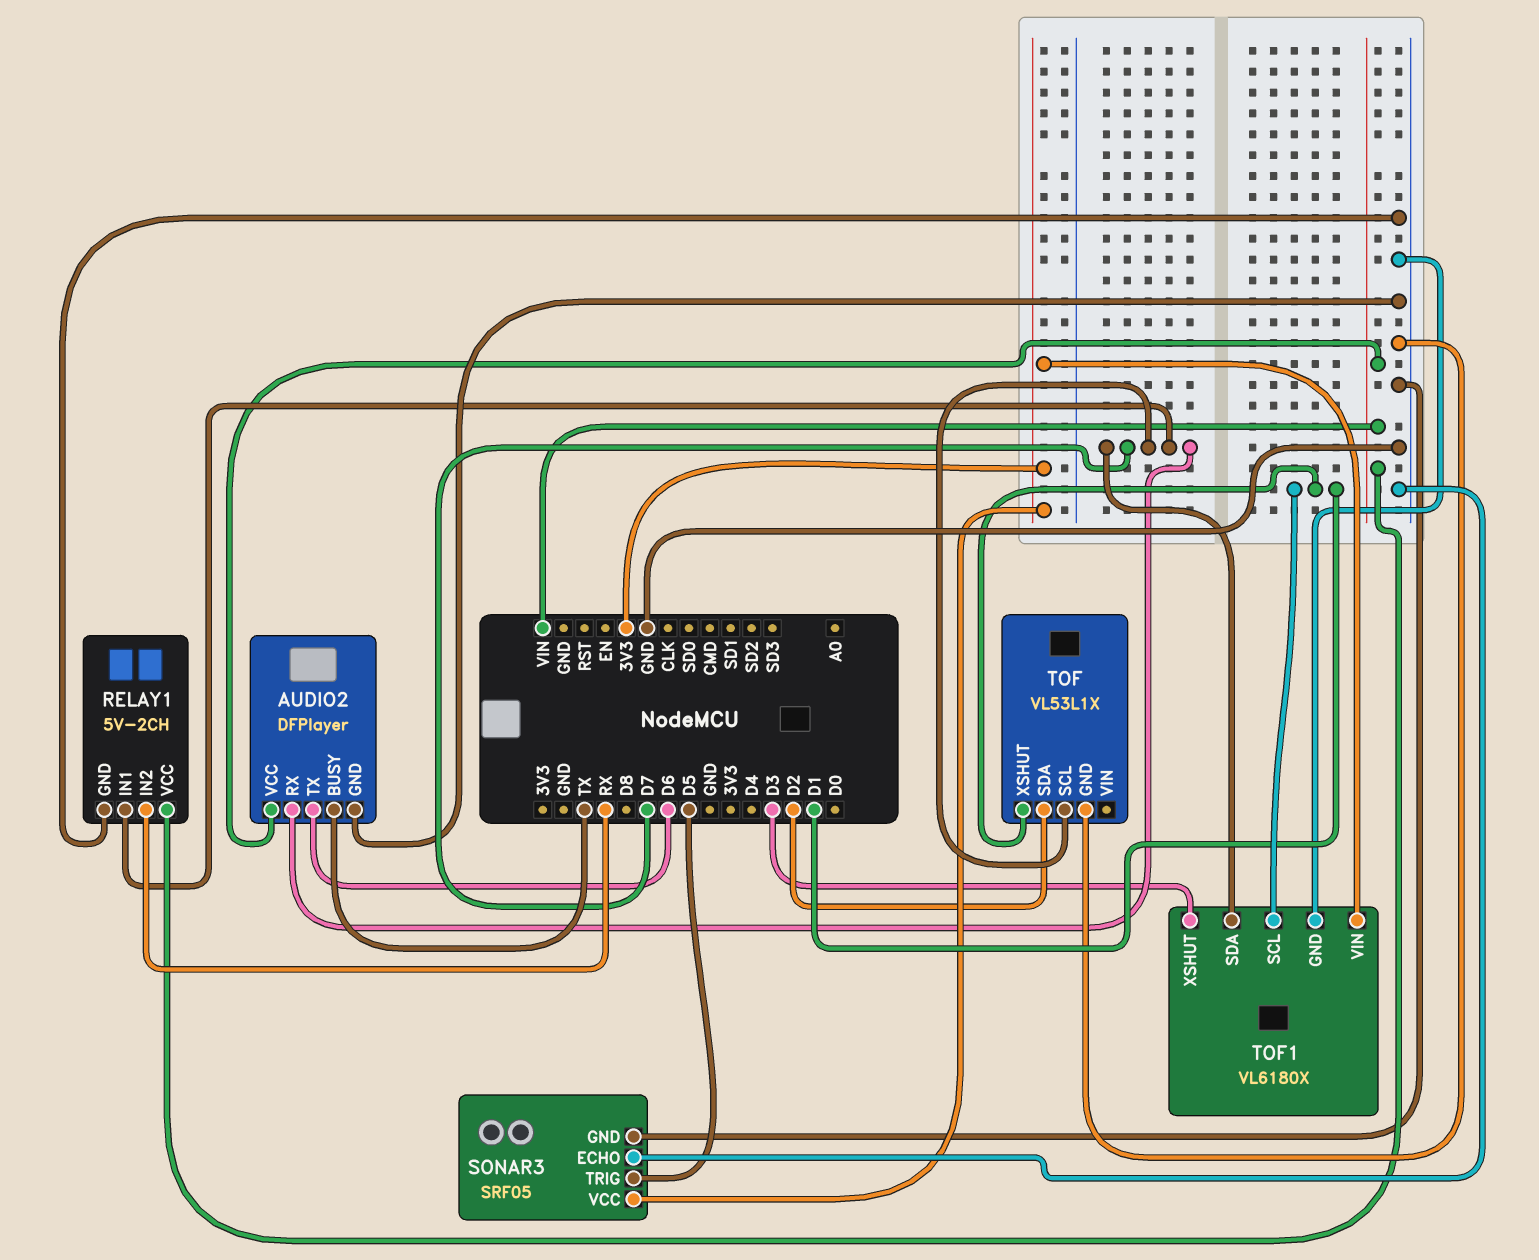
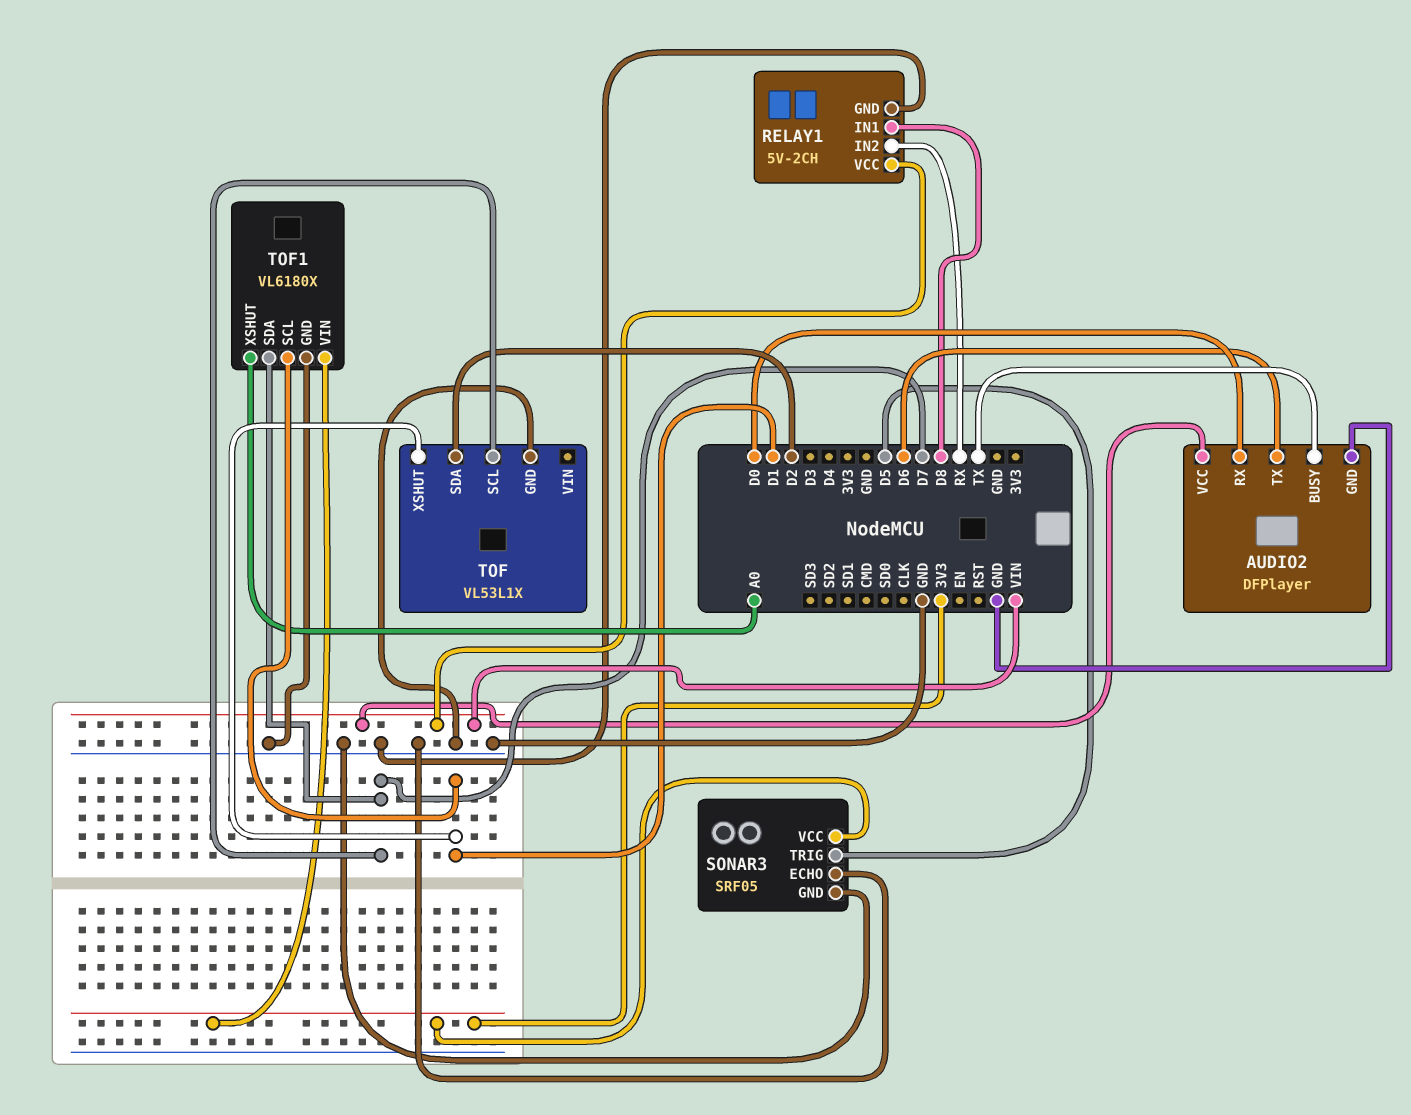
AUDIO2 pin RX: D7 -> D0
RELAY1 pin IN1: D7 -> D8
TOF1 pin XSHUT: D3 -> A0

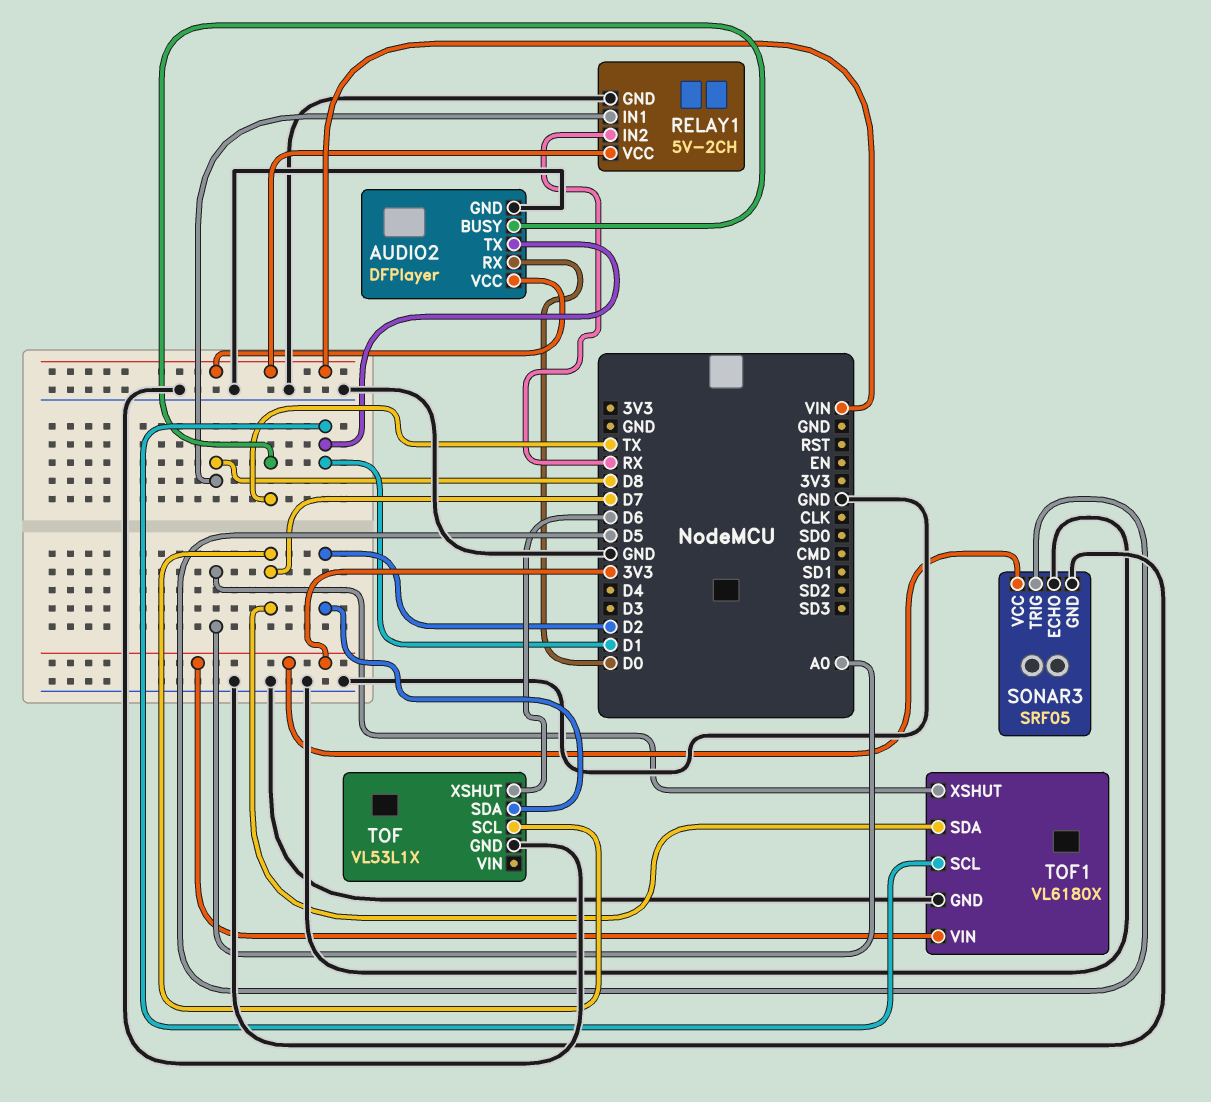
AUDIO2 pin TX: D6 -> D1
TOF pin XSHUT: D1 -> D6

